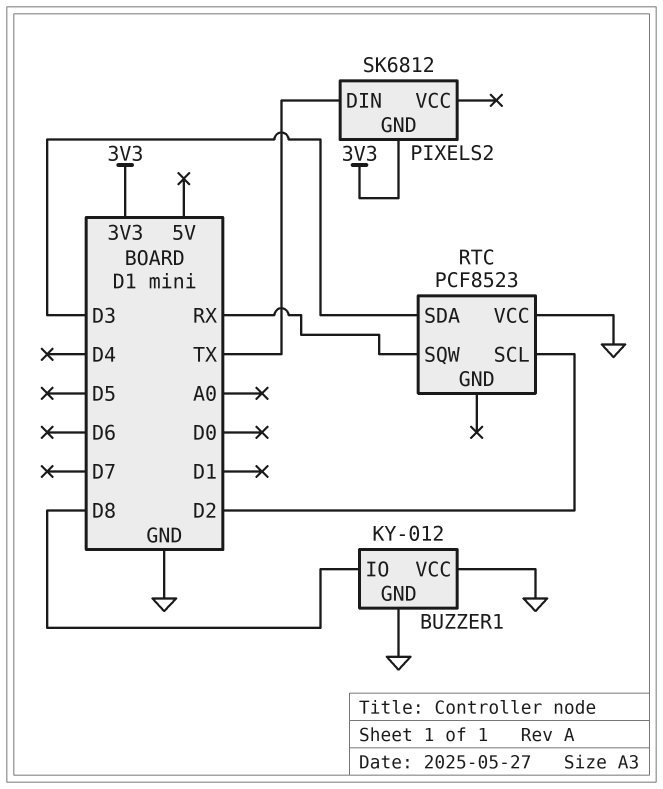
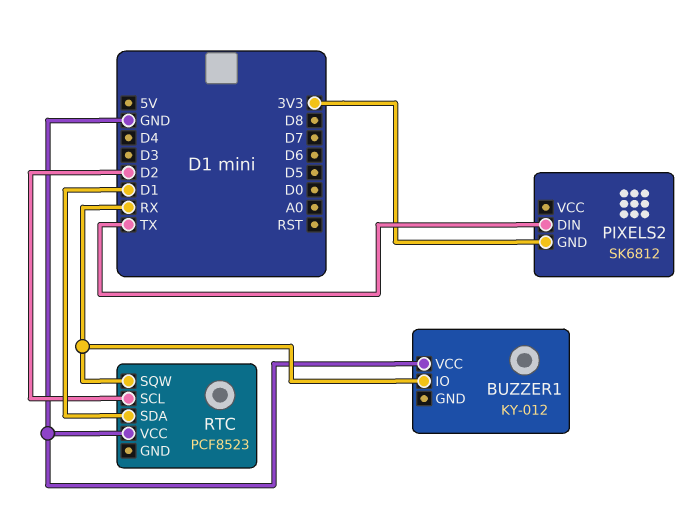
BUZZER1 pin GND: GND -> none
BUZZER1 pin IO: D8 -> RX
RTC pin SDA: D3 -> D1

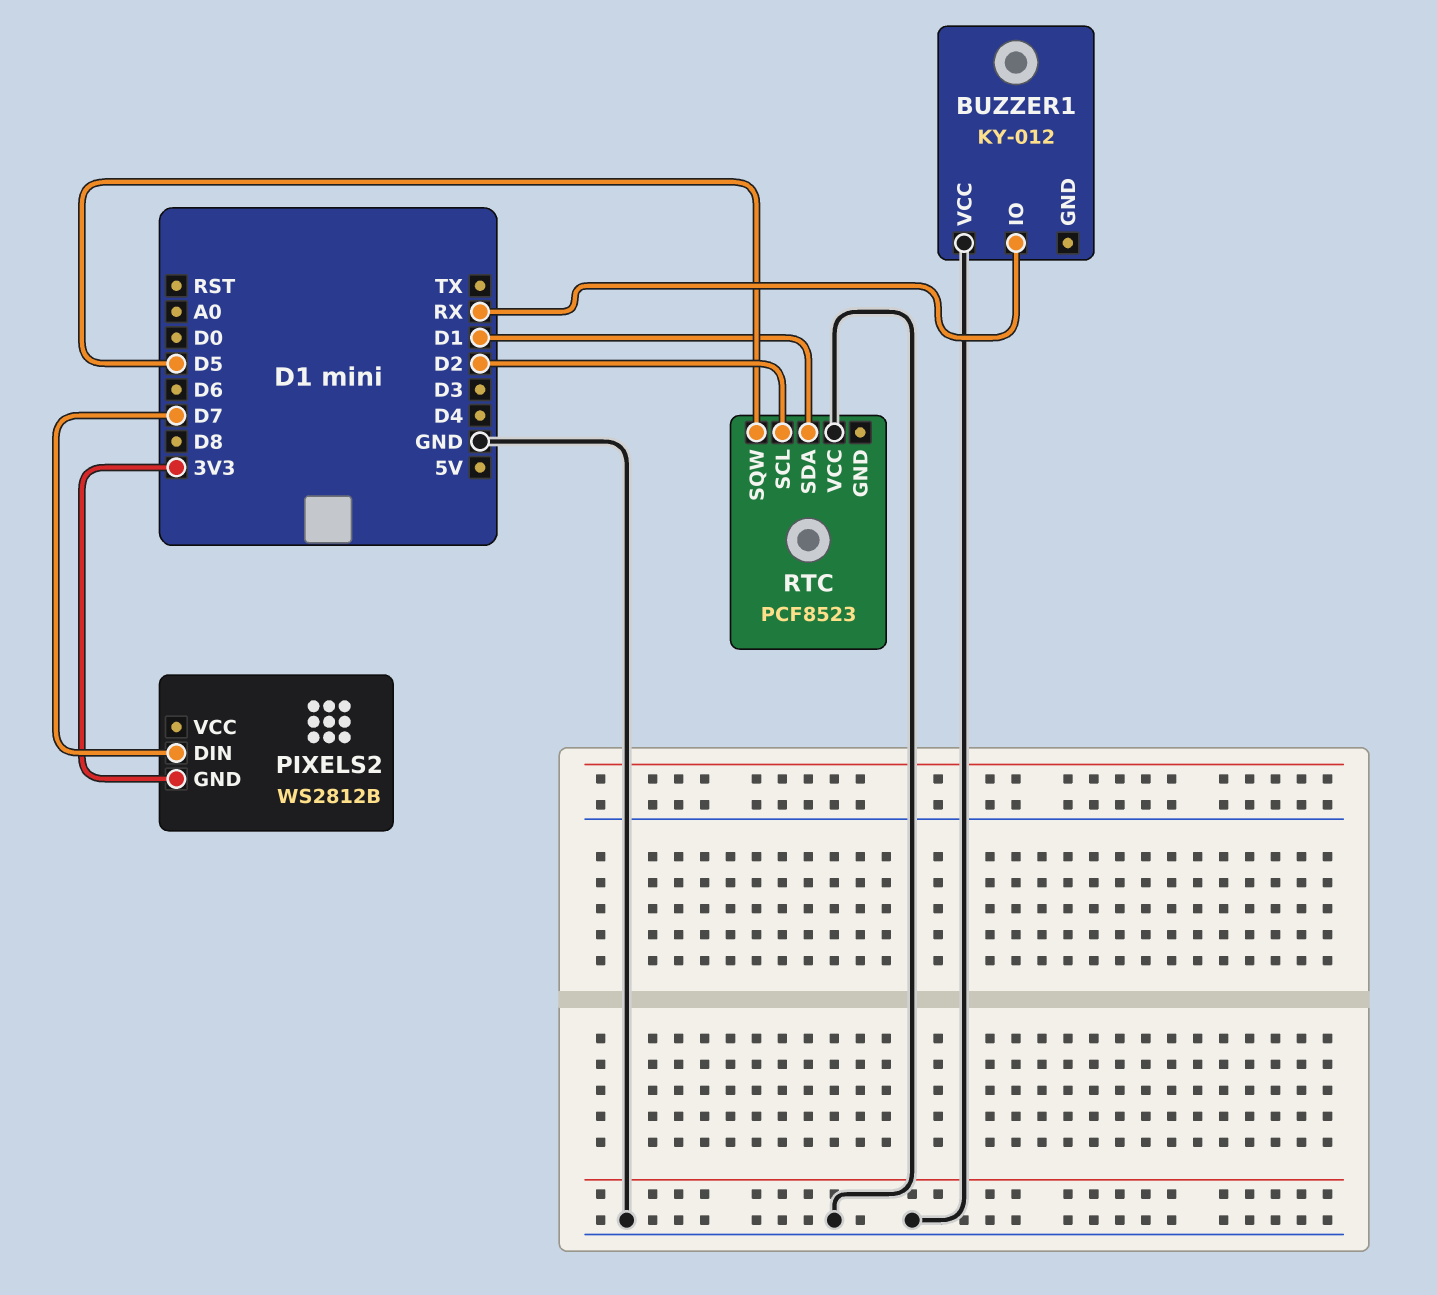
PIXELS2: SK6812 -> WS2812B
PIXELS2 pin DIN: TX -> D7
RTC pin SQW: RX -> D5

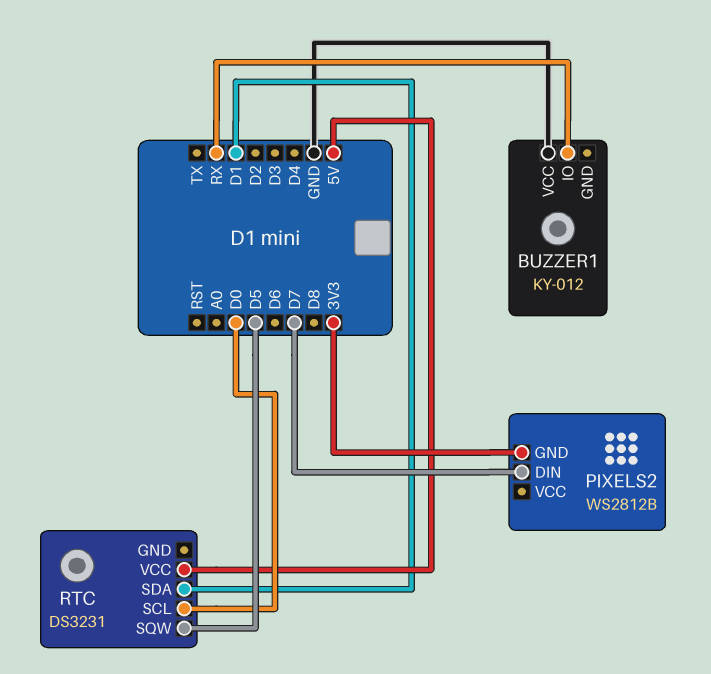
RTC: PCF8523 -> DS3231
RTC pin SCL: D2 -> D0
RTC pin VCC: GND -> 5V

